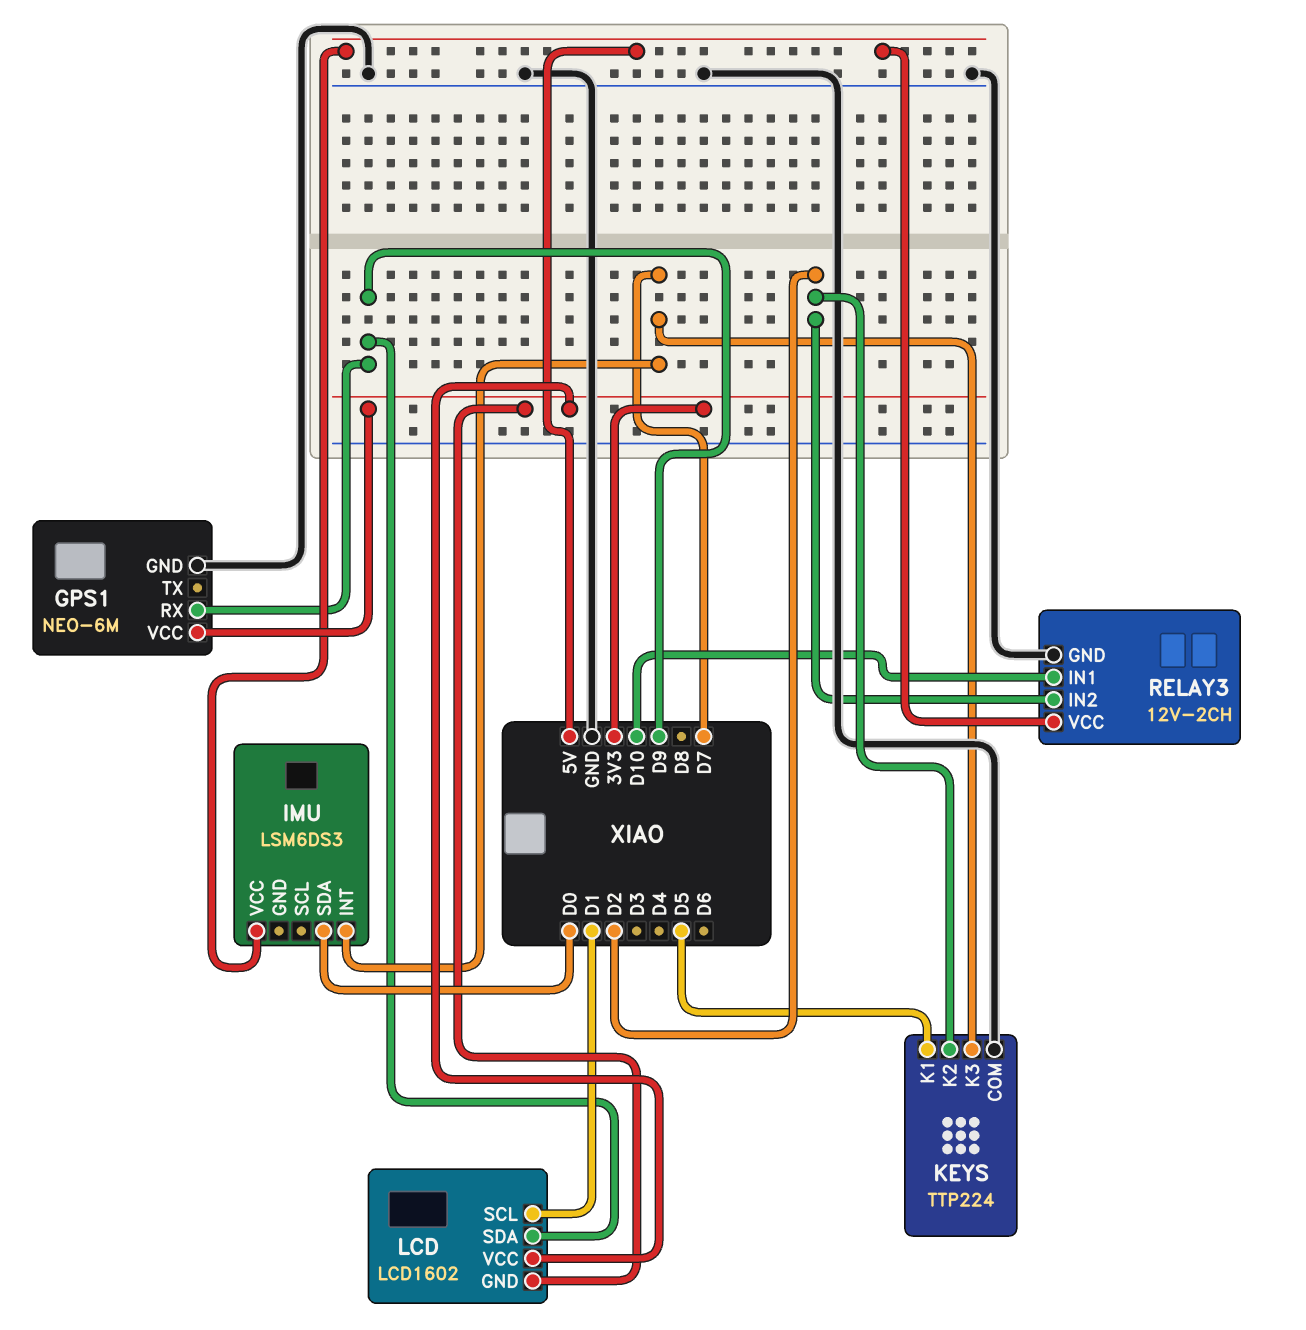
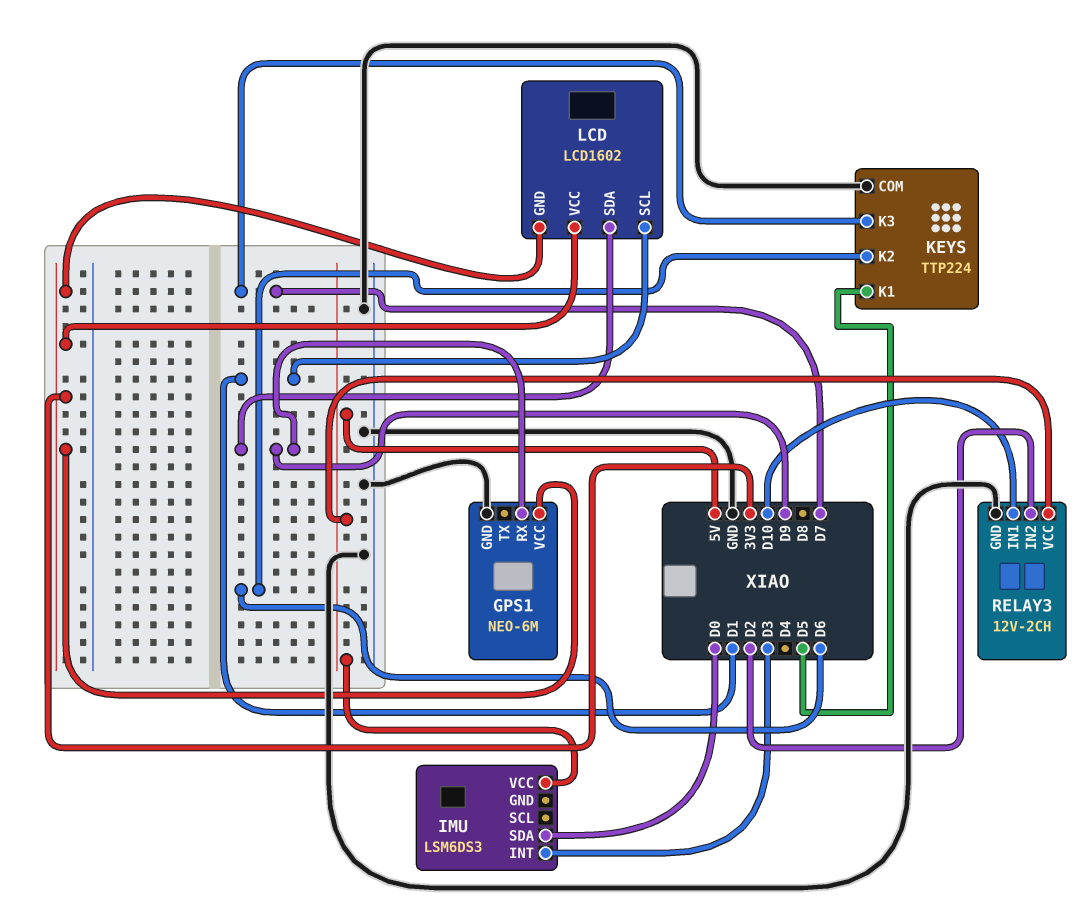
IMU pin INT: D7 -> D3
KEYS pin K2: D2 -> D6

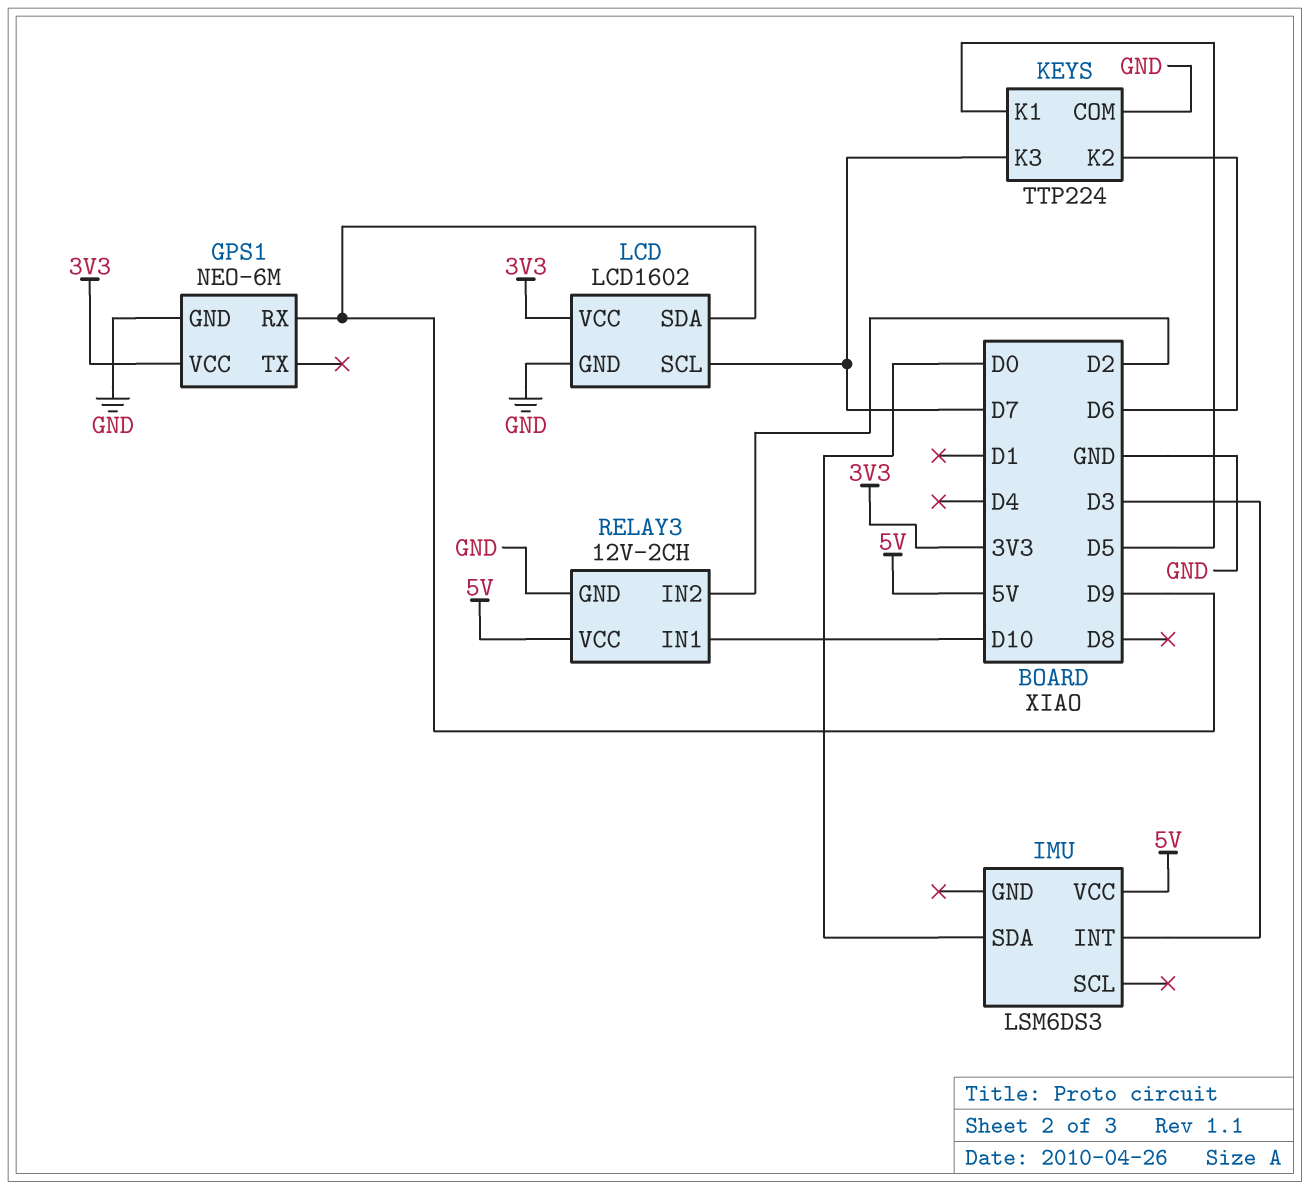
LCD pin GND: 3V3 -> GND
LCD pin SCL: D1 -> D7

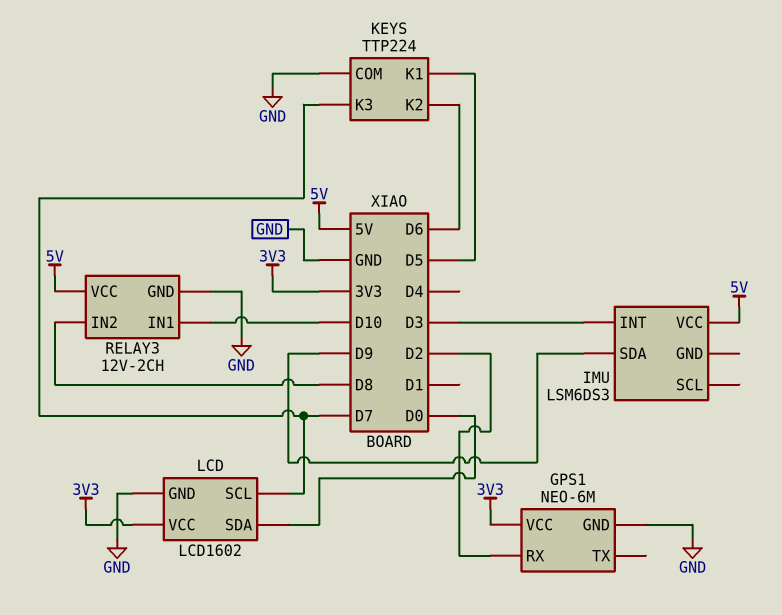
GPS1 pin RX: D9 -> D2
IMU pin SDA: D0 -> D9
LCD pin SDA: D9 -> D0
RELAY3 pin IN2: D2 -> D8

